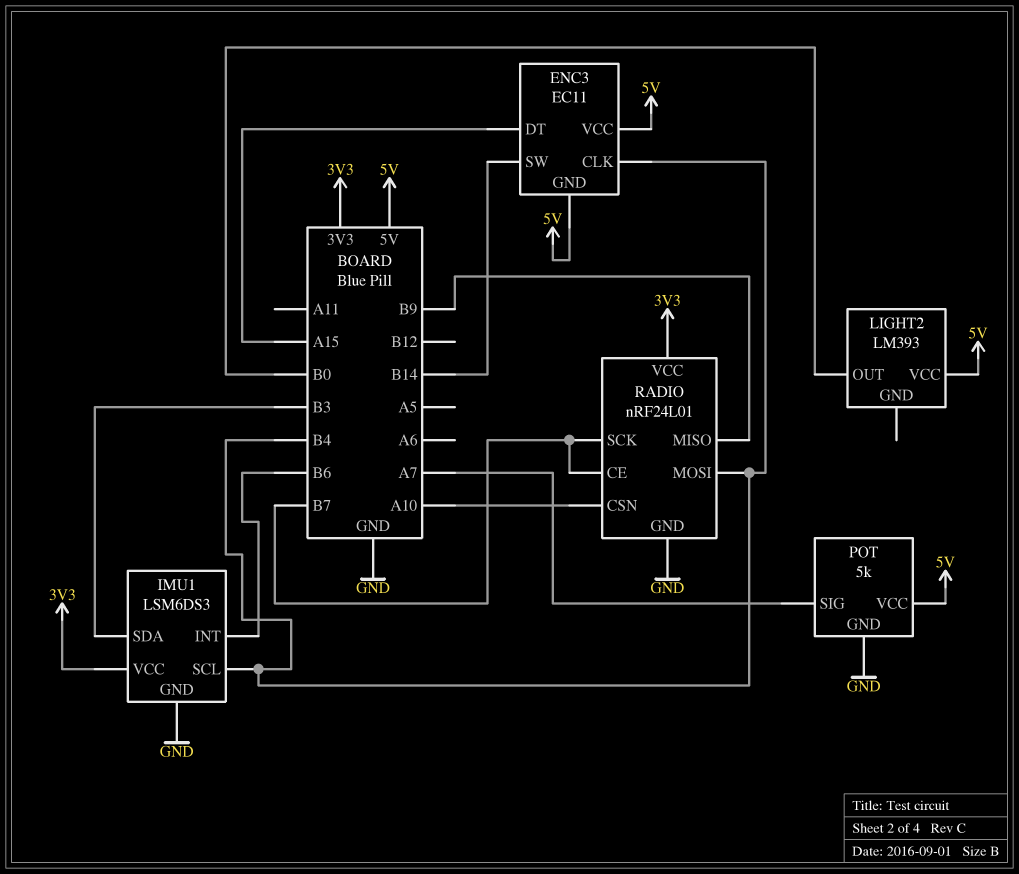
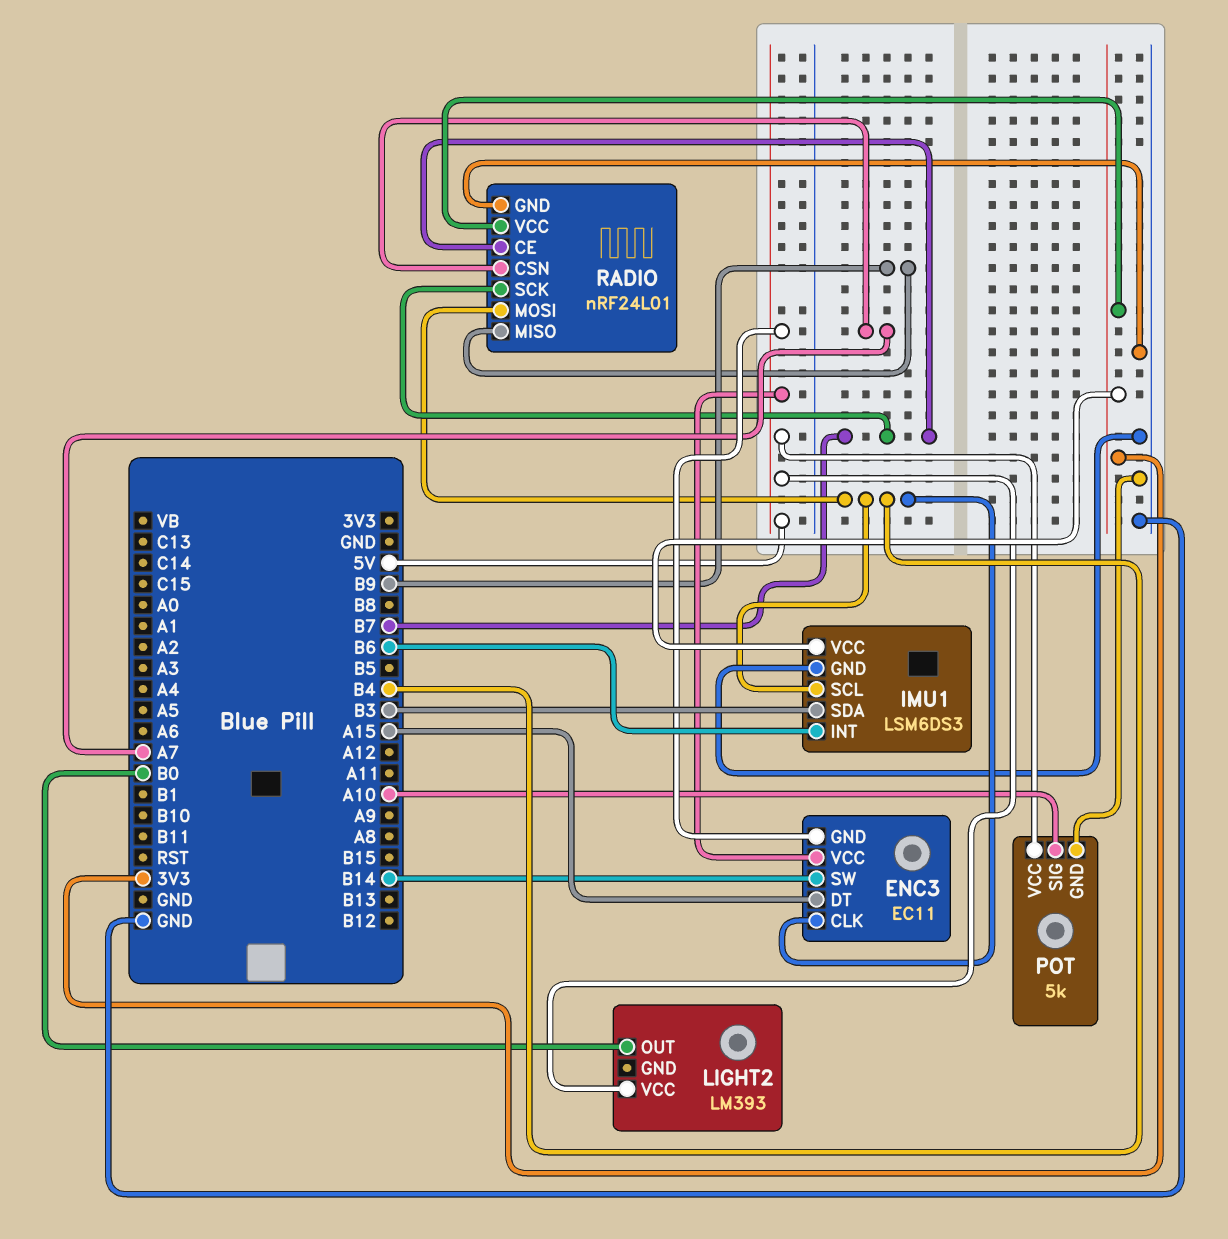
POT pin SIG: A7 -> A10
RADIO pin CSN: A10 -> A7

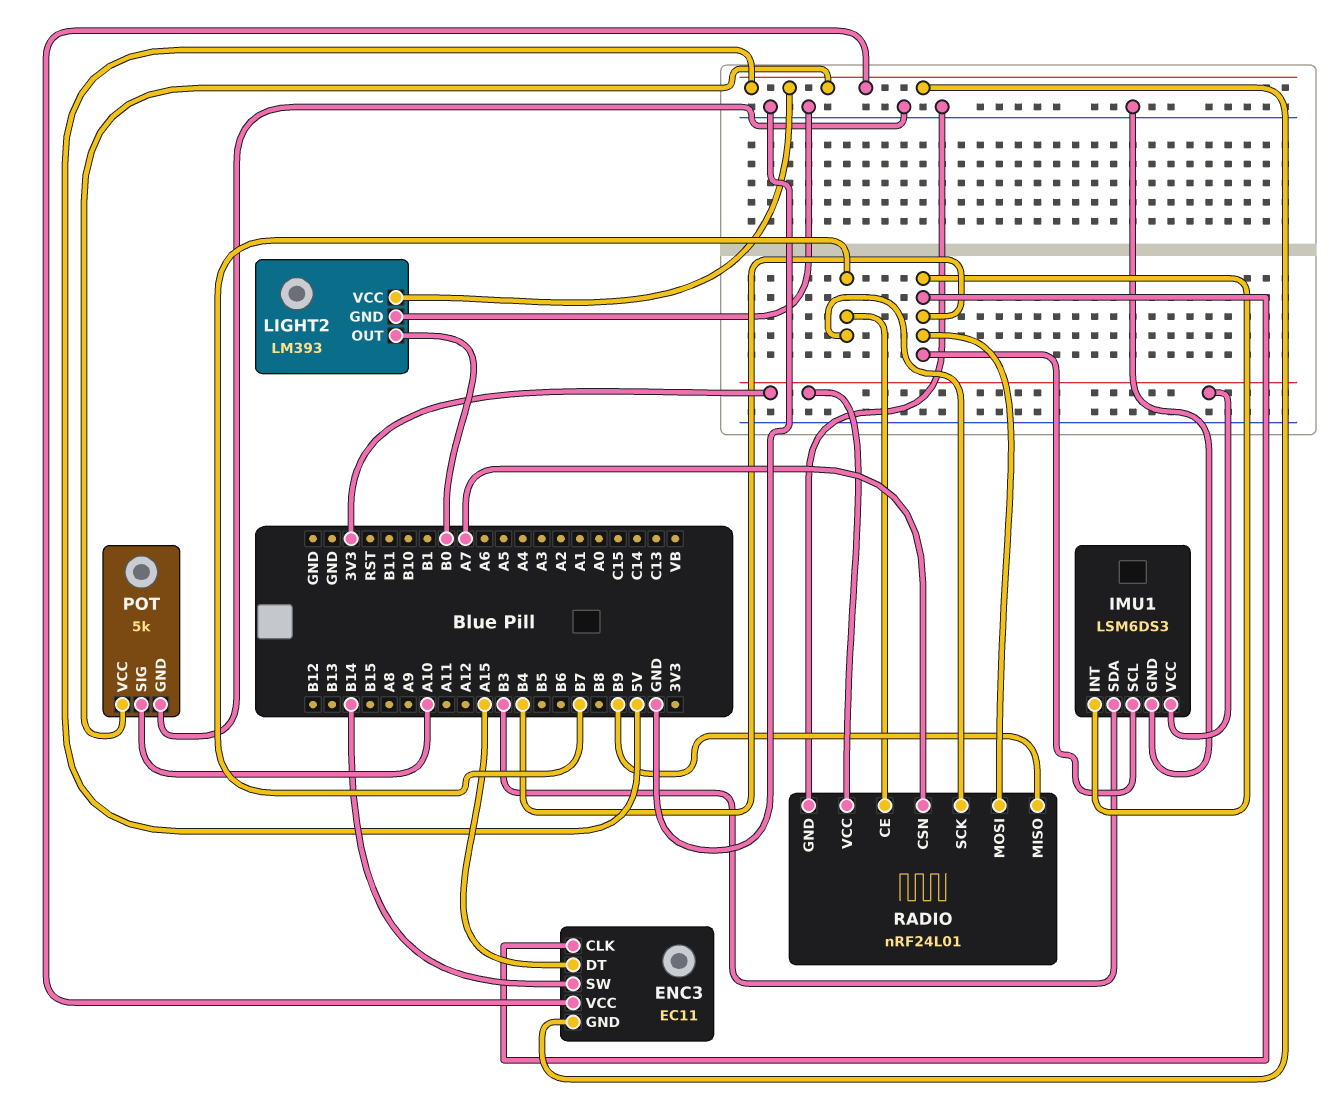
IMU1 pin INT: B6 -> B4
LIGHT2 pin GND: none -> GND

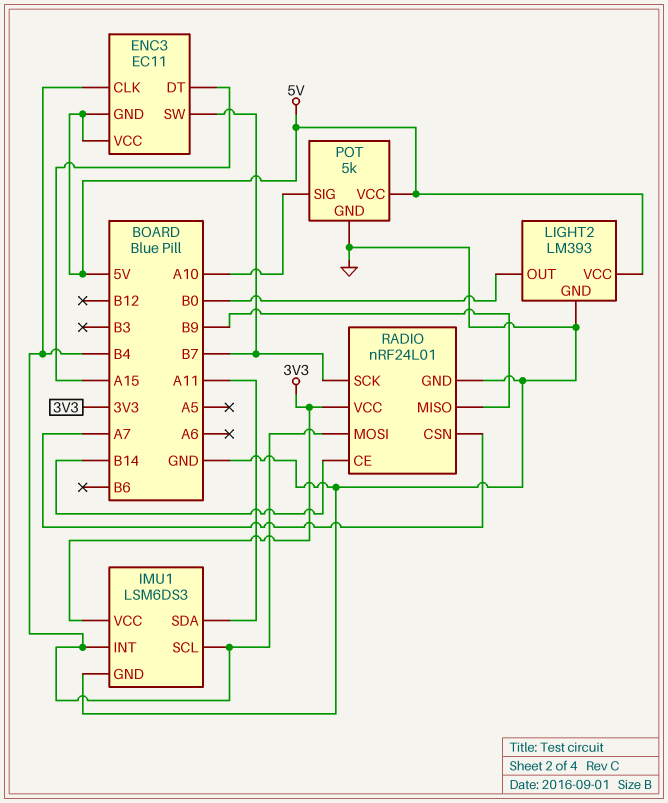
ENC3 pin SW: B14 -> B7
IMU1 pin SDA: B3 -> A11
RADIO pin CE: B7 -> B14

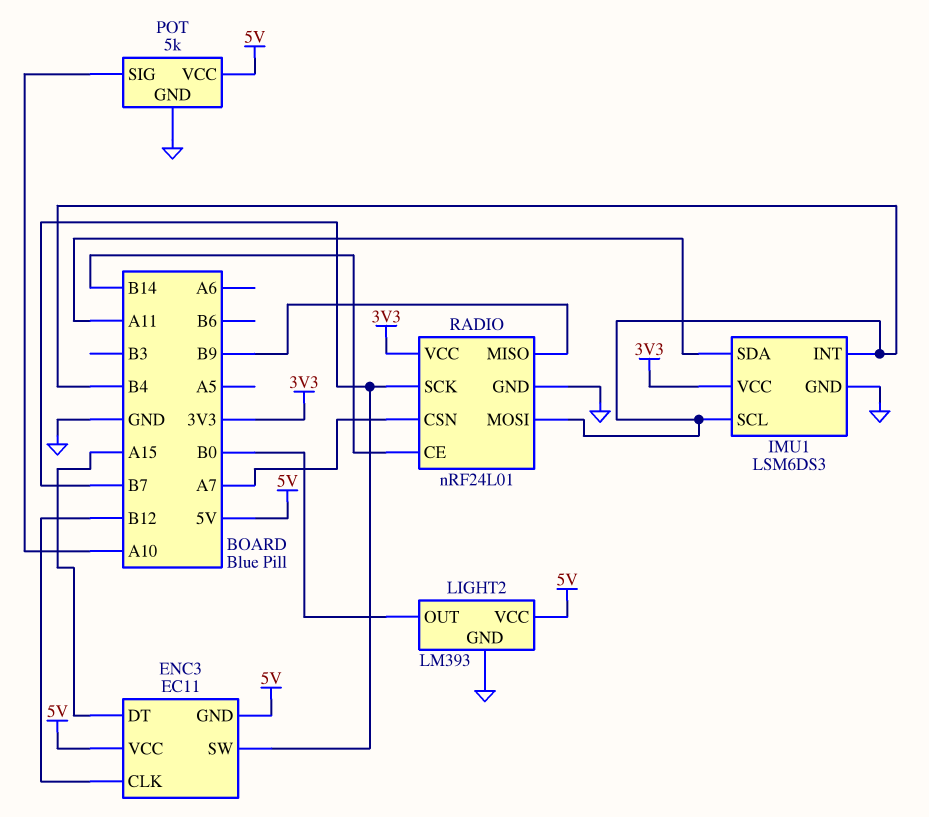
ENC3 pin CLK: B4 -> B12

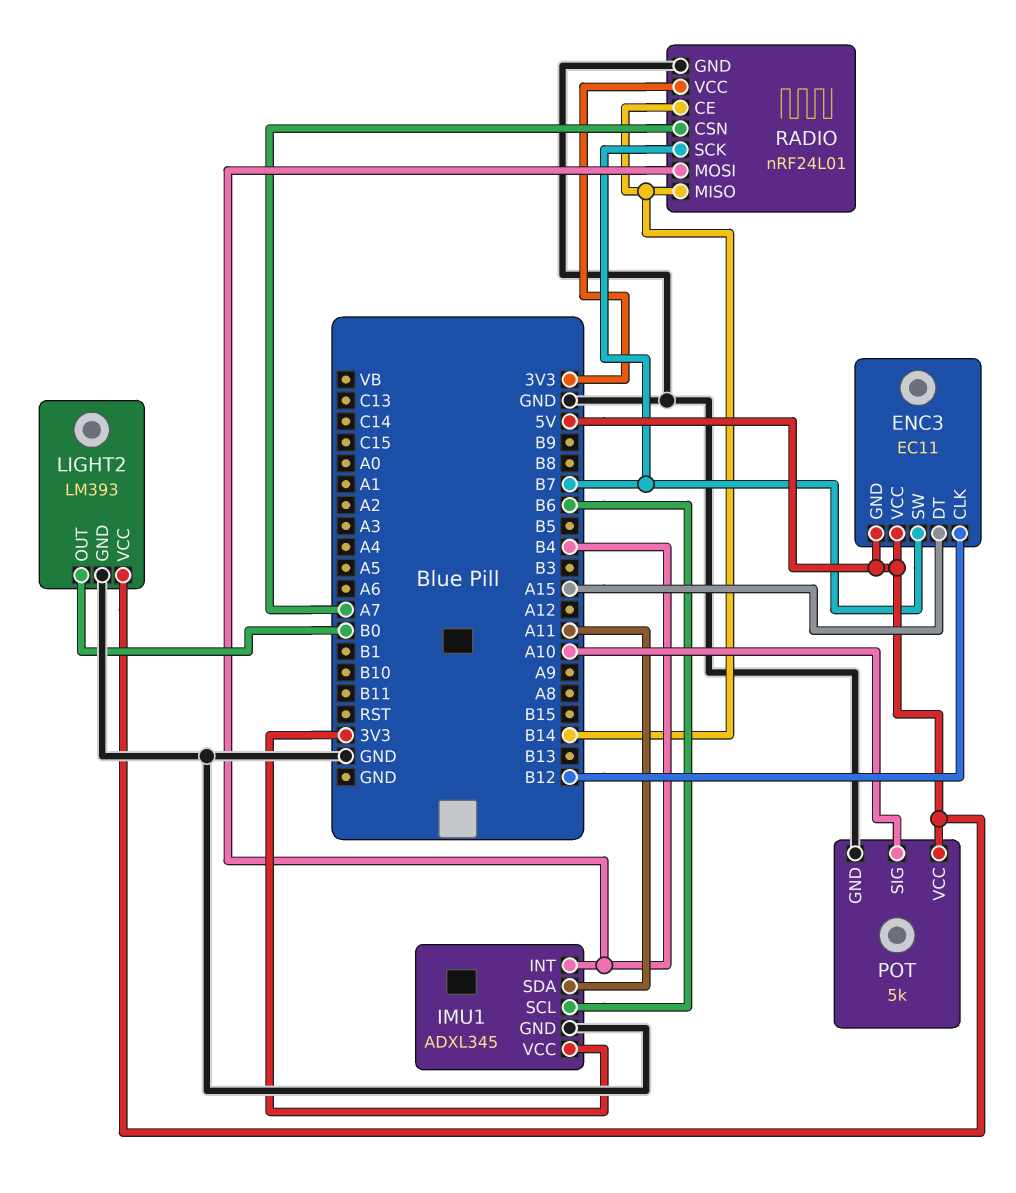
IMU1: LSM6DS3 -> ADXL345
IMU1 pin SCL: B4 -> B6
RADIO pin MISO: B9 -> B14

